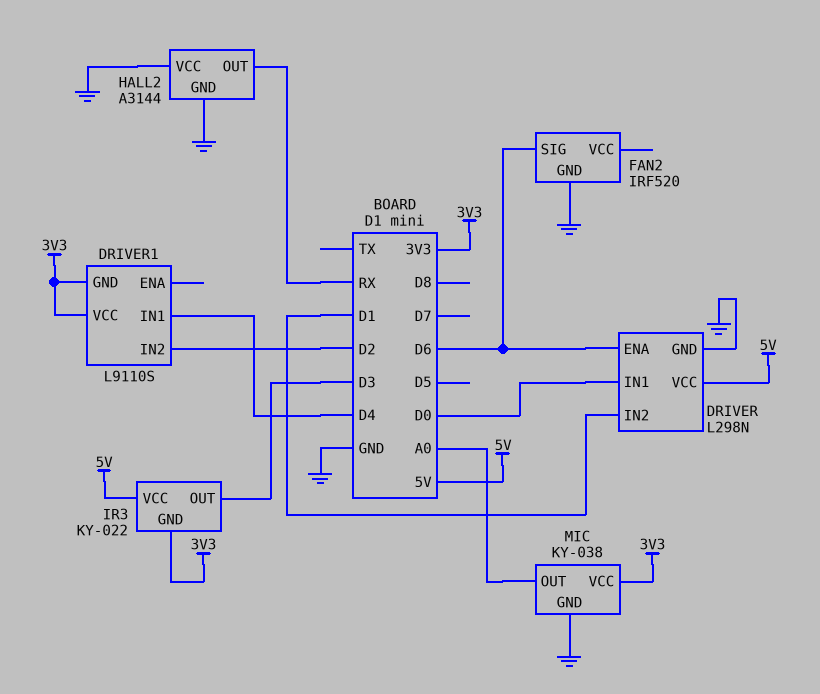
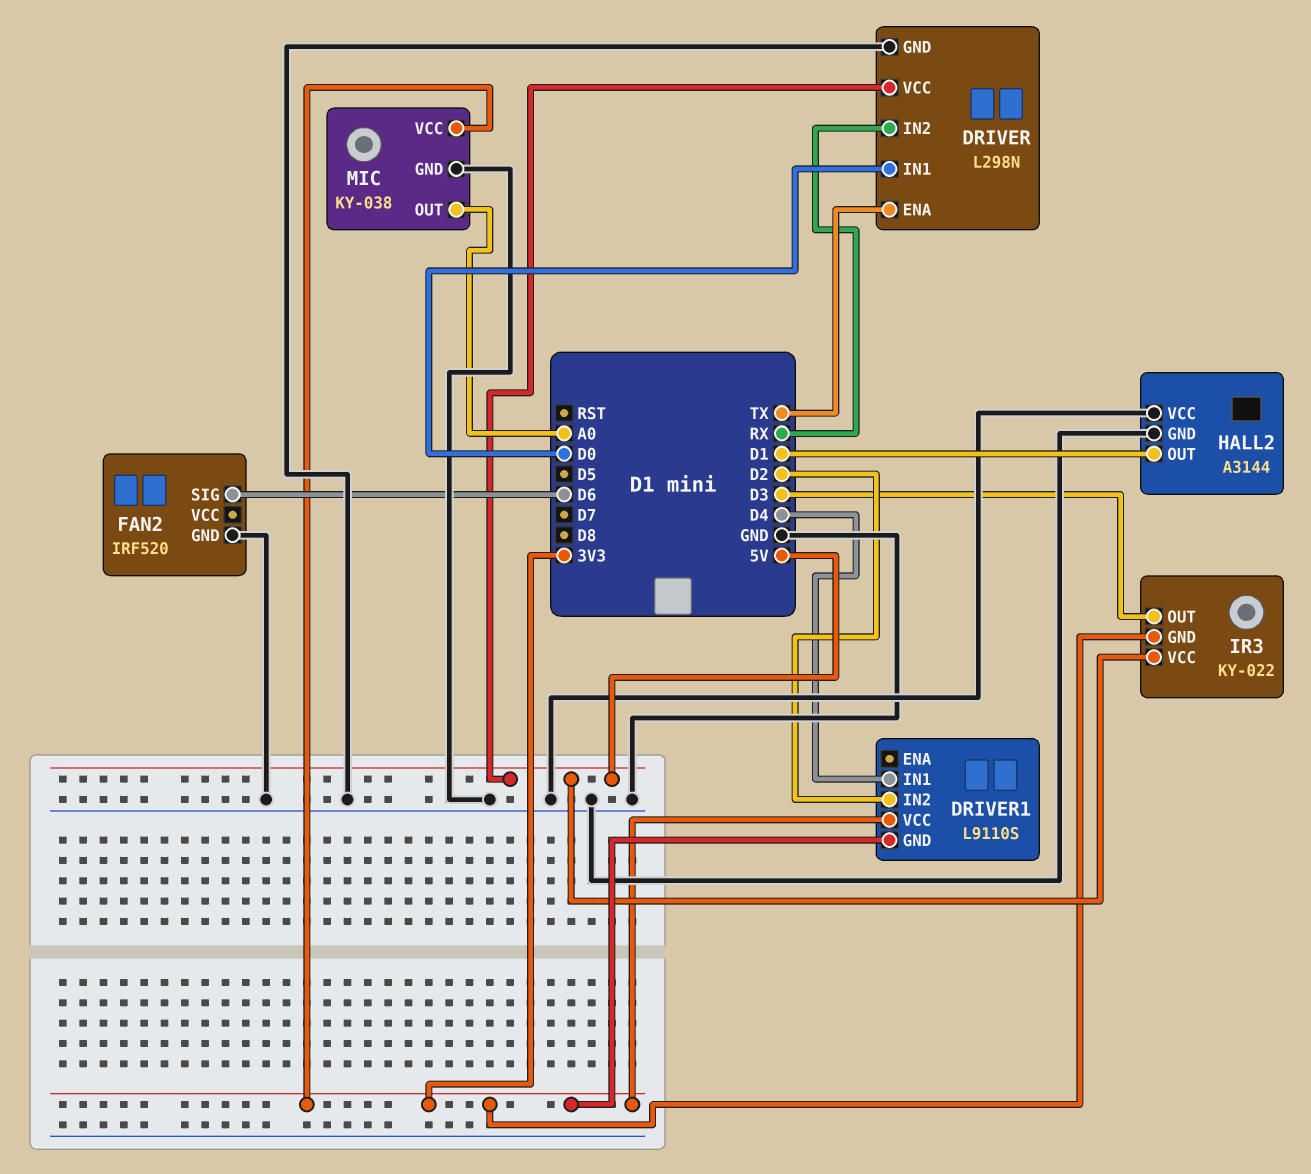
DRIVER pin ENA: D6 -> TX
DRIVER pin IN2: D1 -> RX
HALL2 pin OUT: RX -> D1

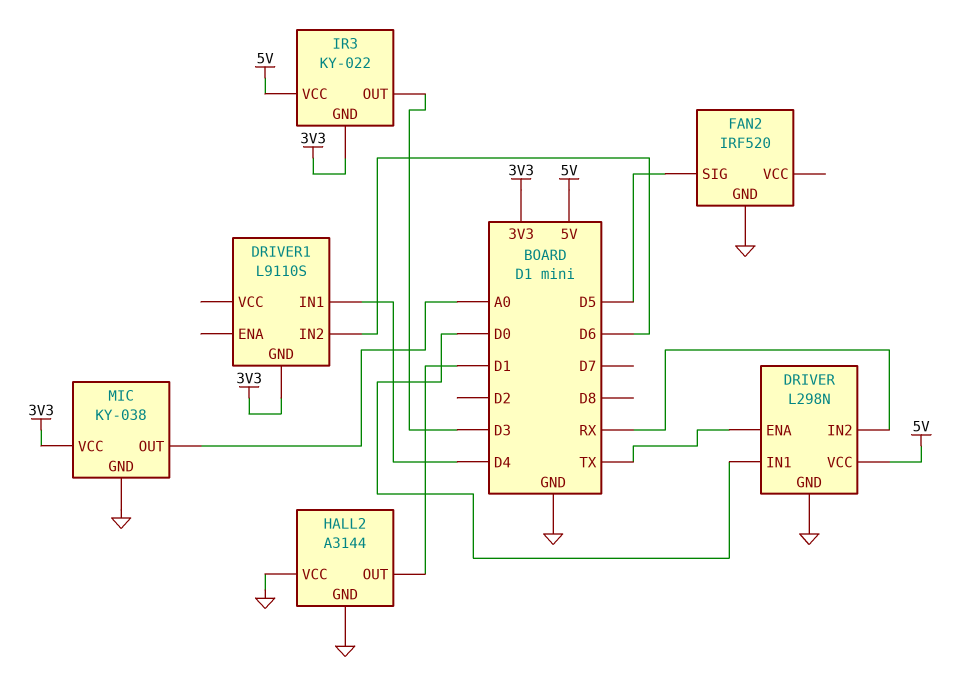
DRIVER1 pin IN2: D2 -> D6
DRIVER1 pin VCC: 3V3 -> none
FAN2 pin SIG: D6 -> D5

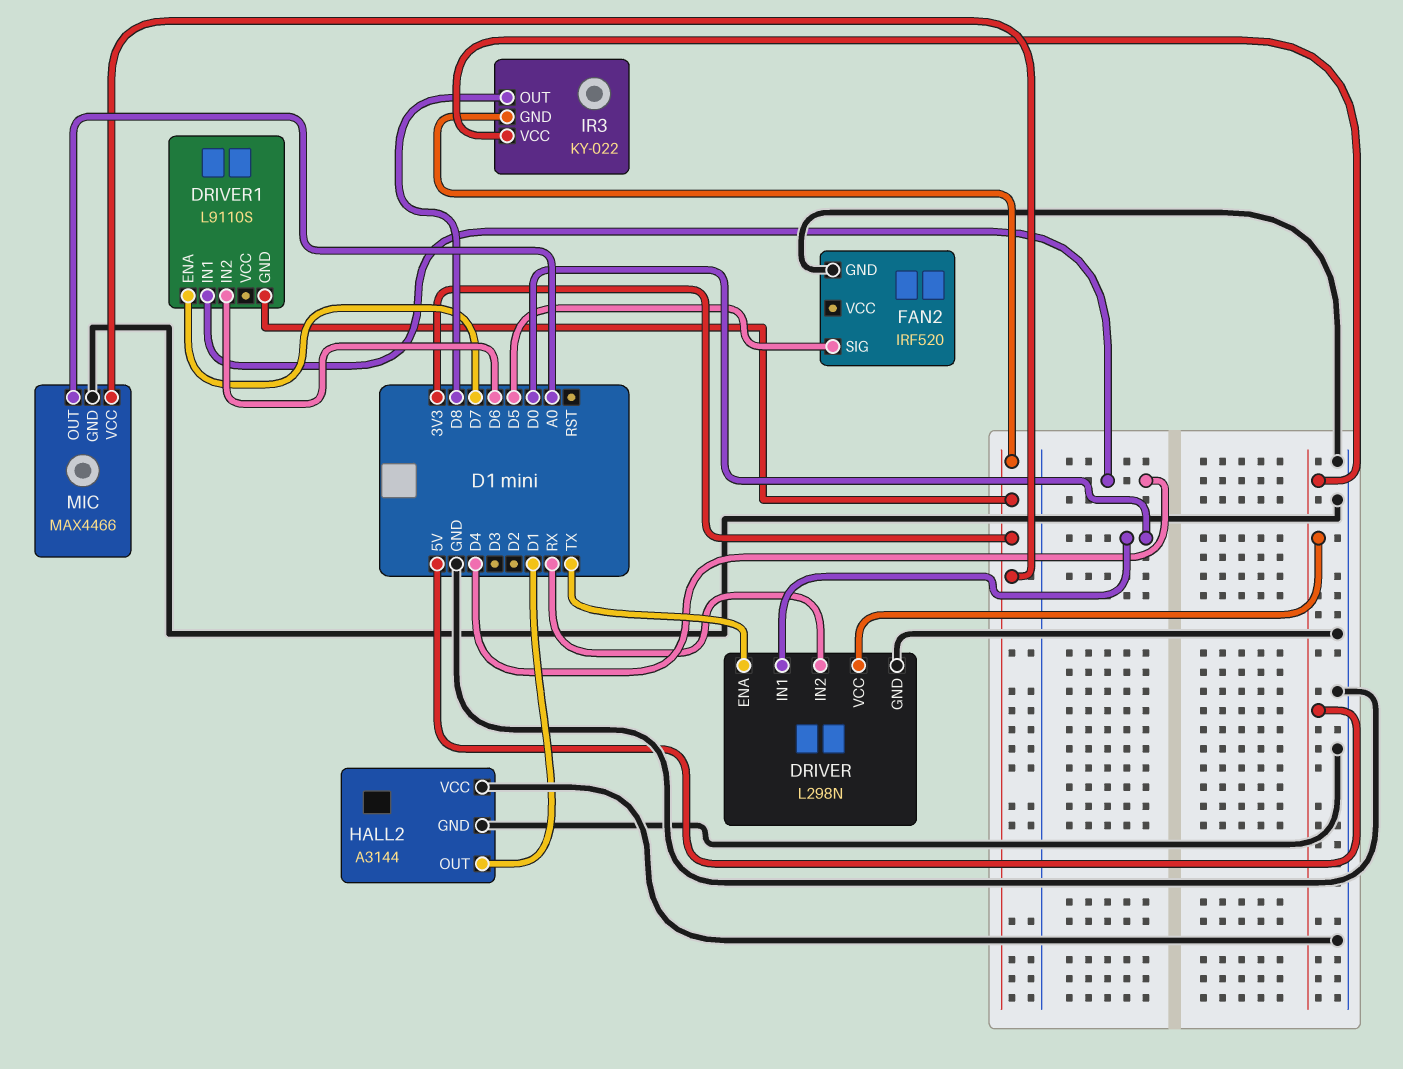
DRIVER1 pin ENA: none -> D7
IR3 pin OUT: D3 -> D8
MIC: KY-038 -> MAX4466

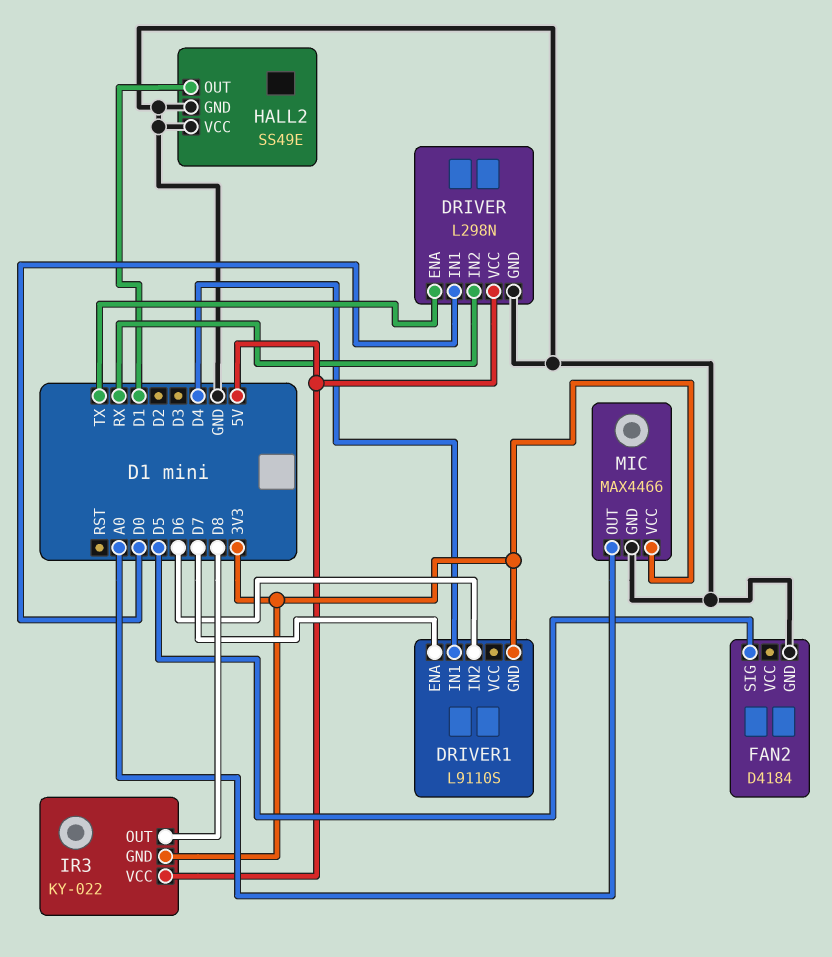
FAN2: IRF520 -> D4184
HALL2: A3144 -> SS49E

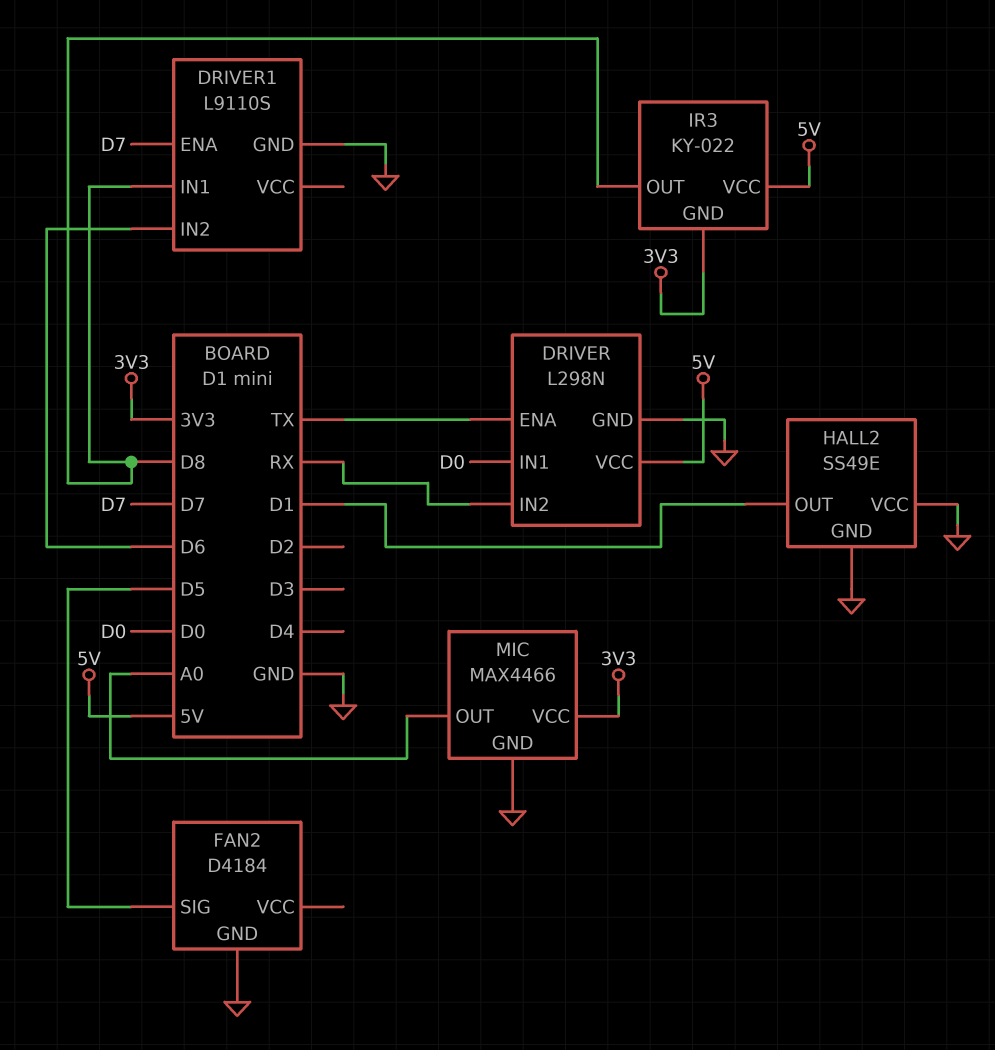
DRIVER1 pin GND: 3V3 -> GND
DRIVER1 pin IN1: D4 -> D8

